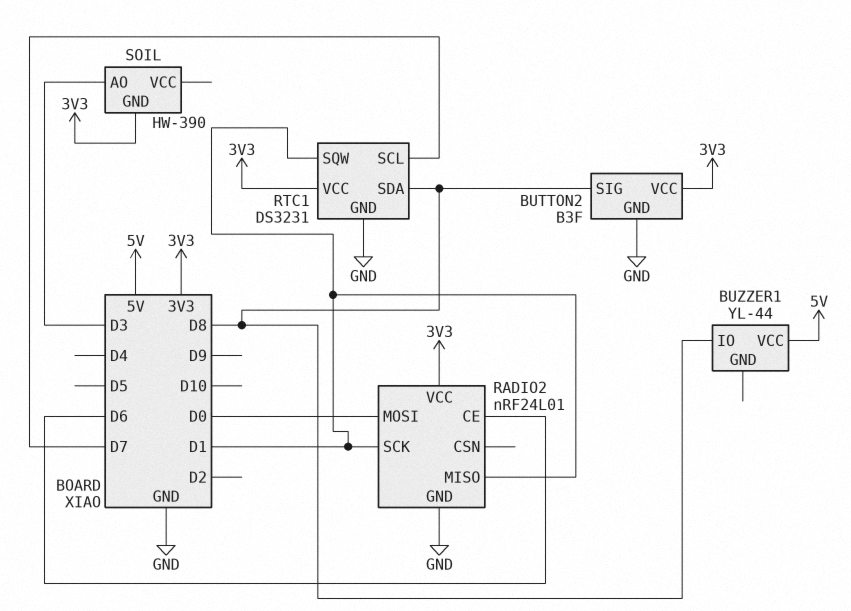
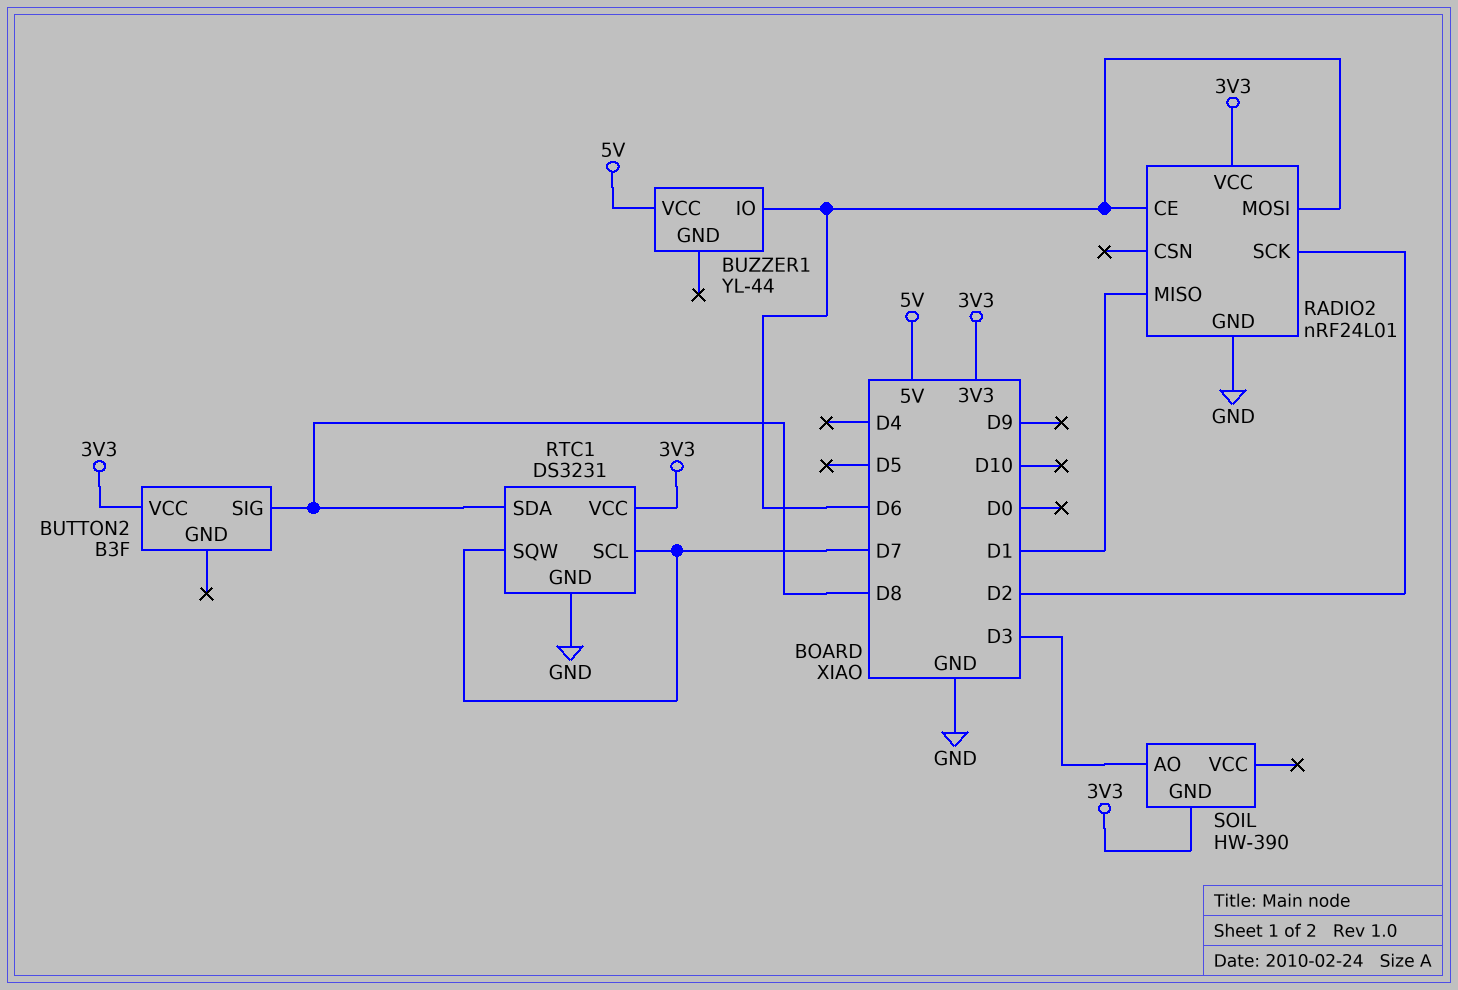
BUTTON2 pin GND: GND -> none
BUZZER1 pin IO: D8 -> D6
RADIO2 pin MOSI: D0 -> D6
RADIO2 pin SCK: D1 -> D2
RTC1 pin SQW: D1 -> D7

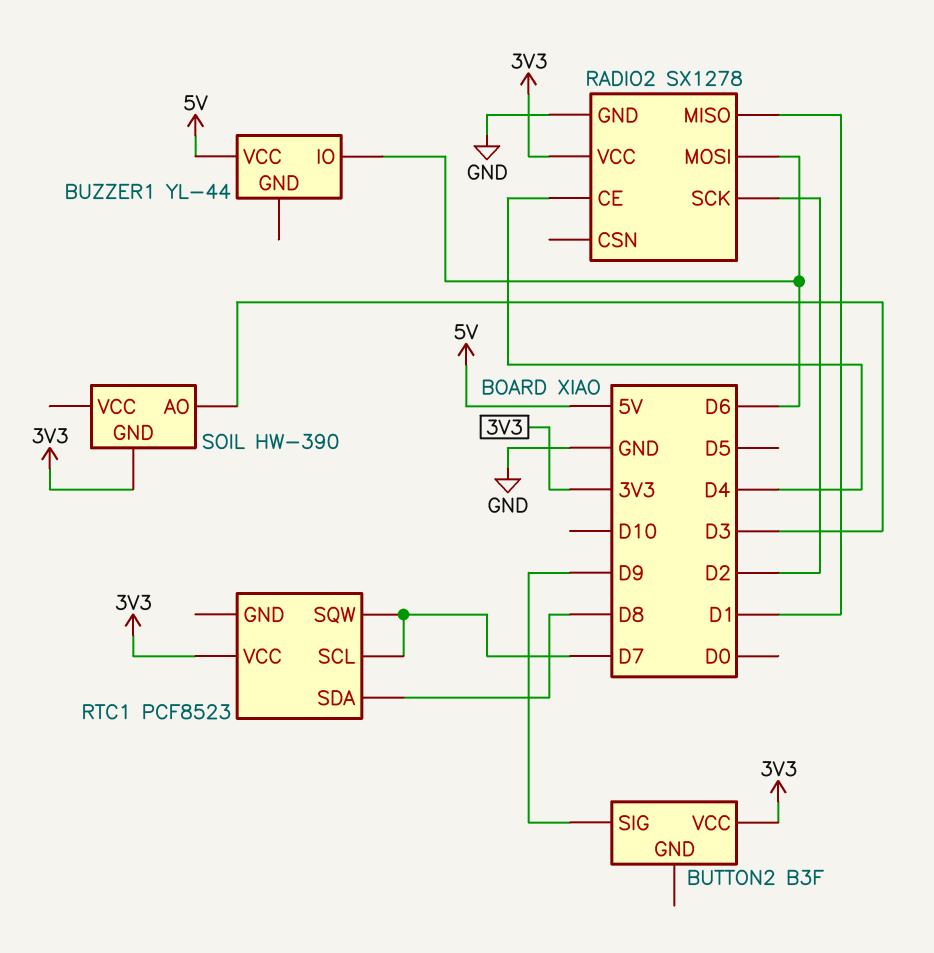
BUTTON2 pin SIG: D8 -> D9
RADIO2: nRF24L01 -> SX1278
RADIO2 pin CE: D6 -> D4
RTC1: DS3231 -> PCF8523
RTC1 pin GND: GND -> none

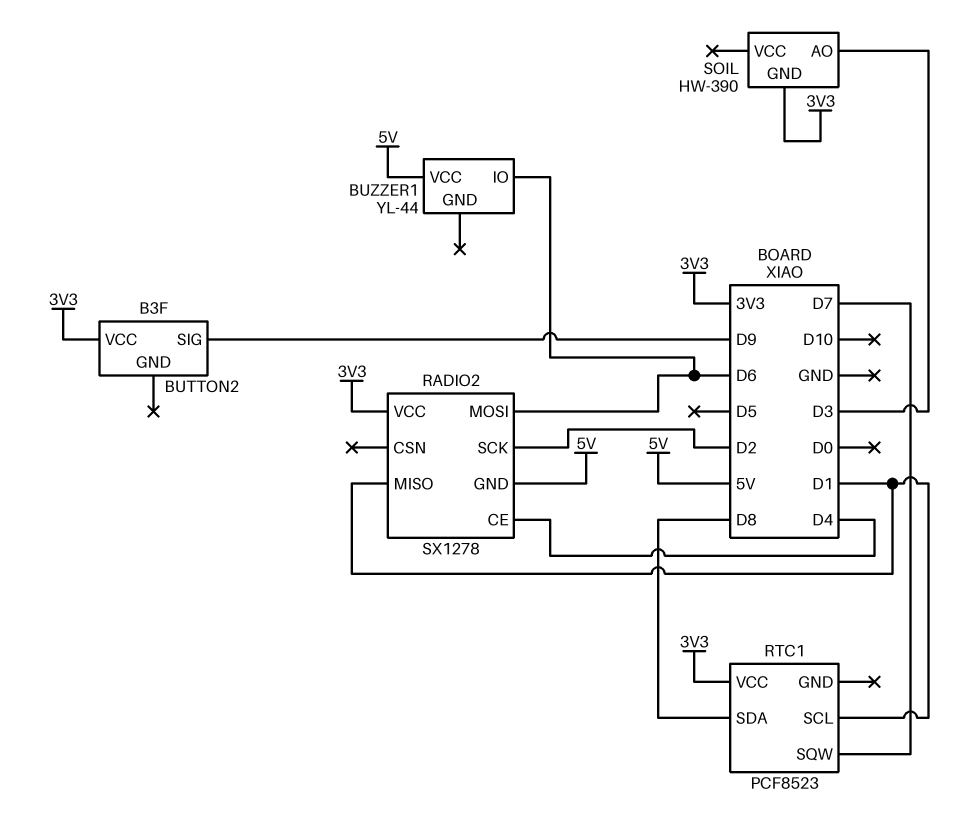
RADIO2 pin GND: GND -> 5V
RTC1 pin SCL: D7 -> D1

